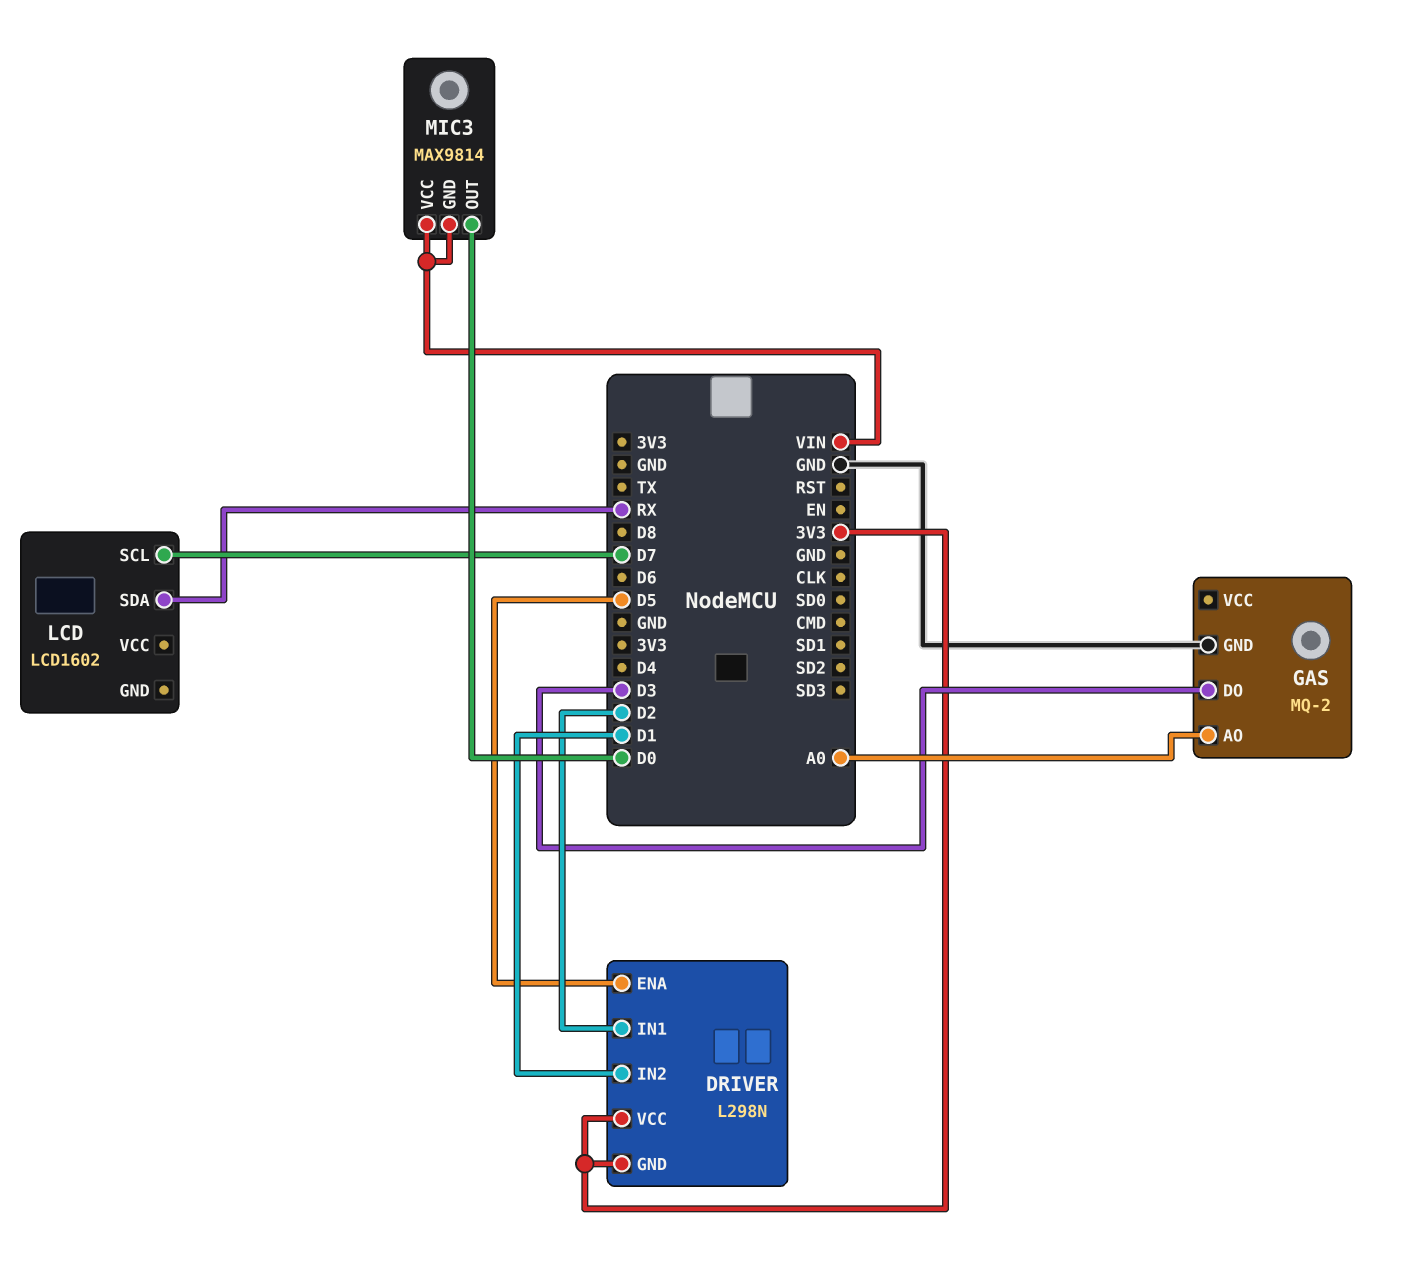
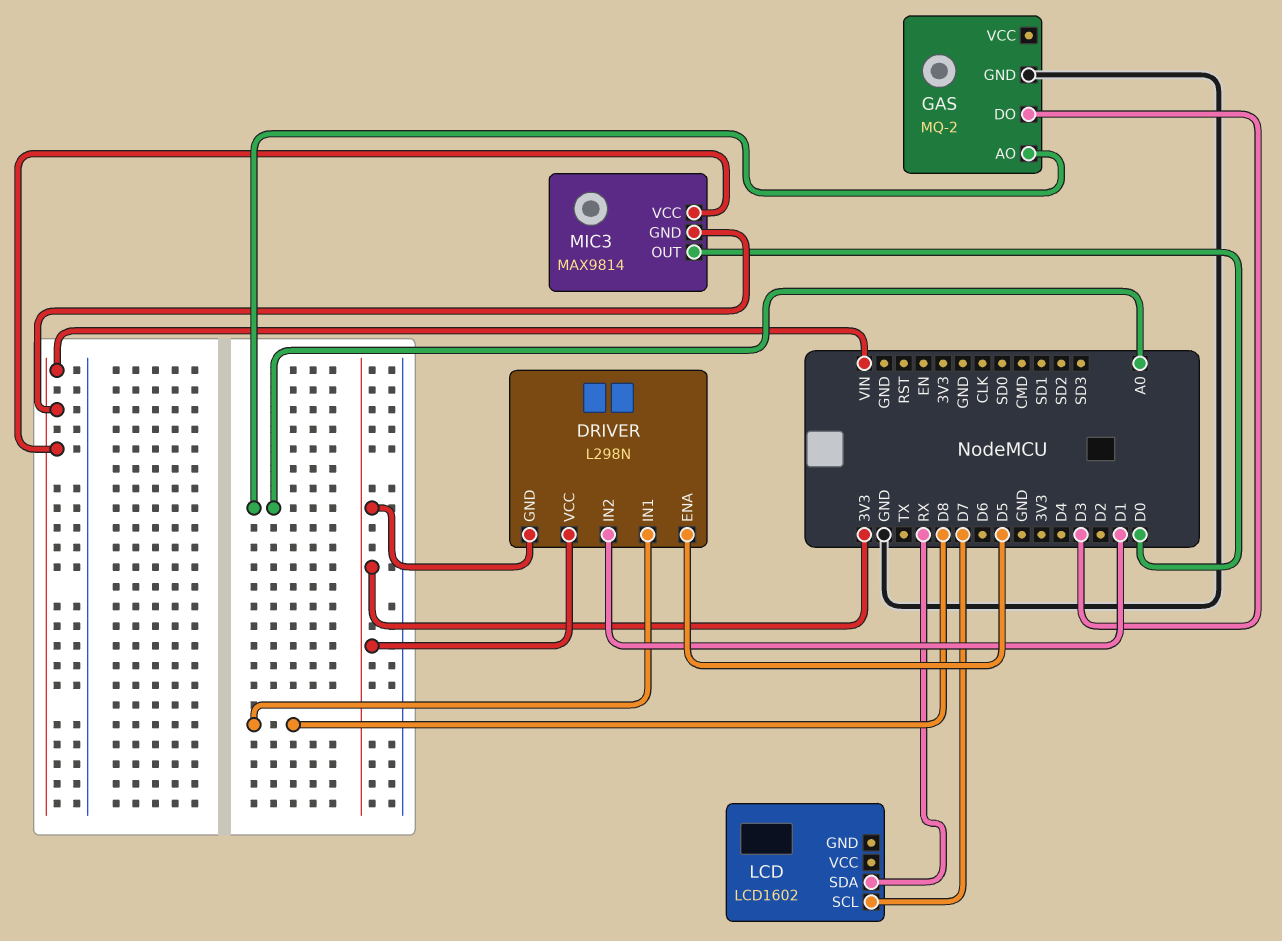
DRIVER pin IN1: D2 -> D8

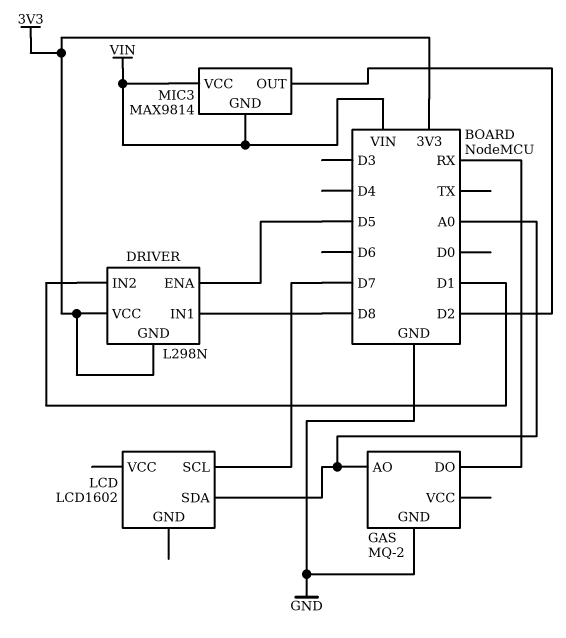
GAS pin DO: D3 -> RX
LCD pin SDA: RX -> A0
MIC3 pin OUT: D0 -> D2

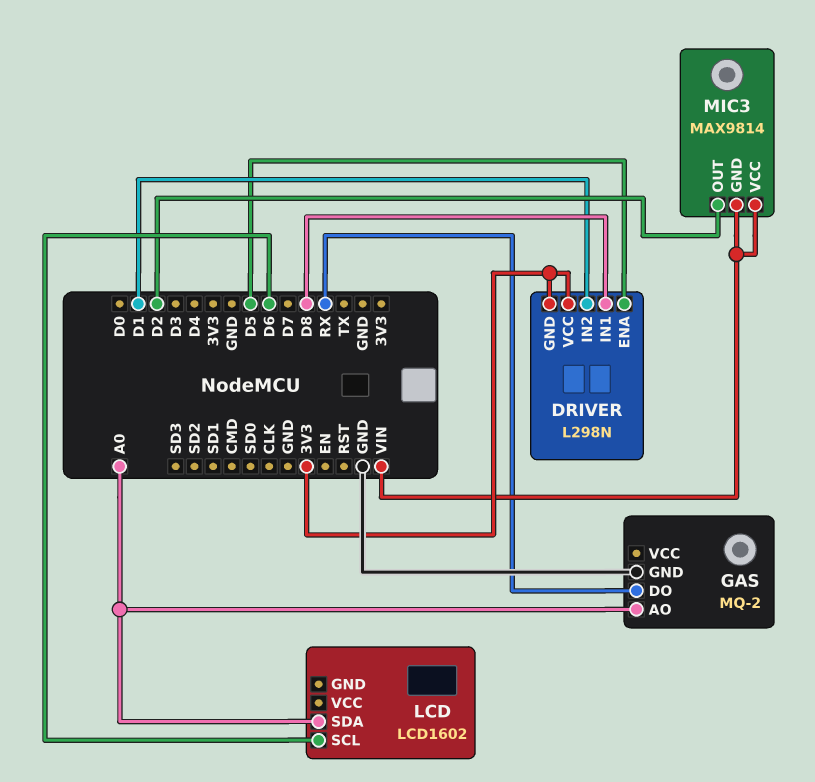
LCD pin SCL: D7 -> D6

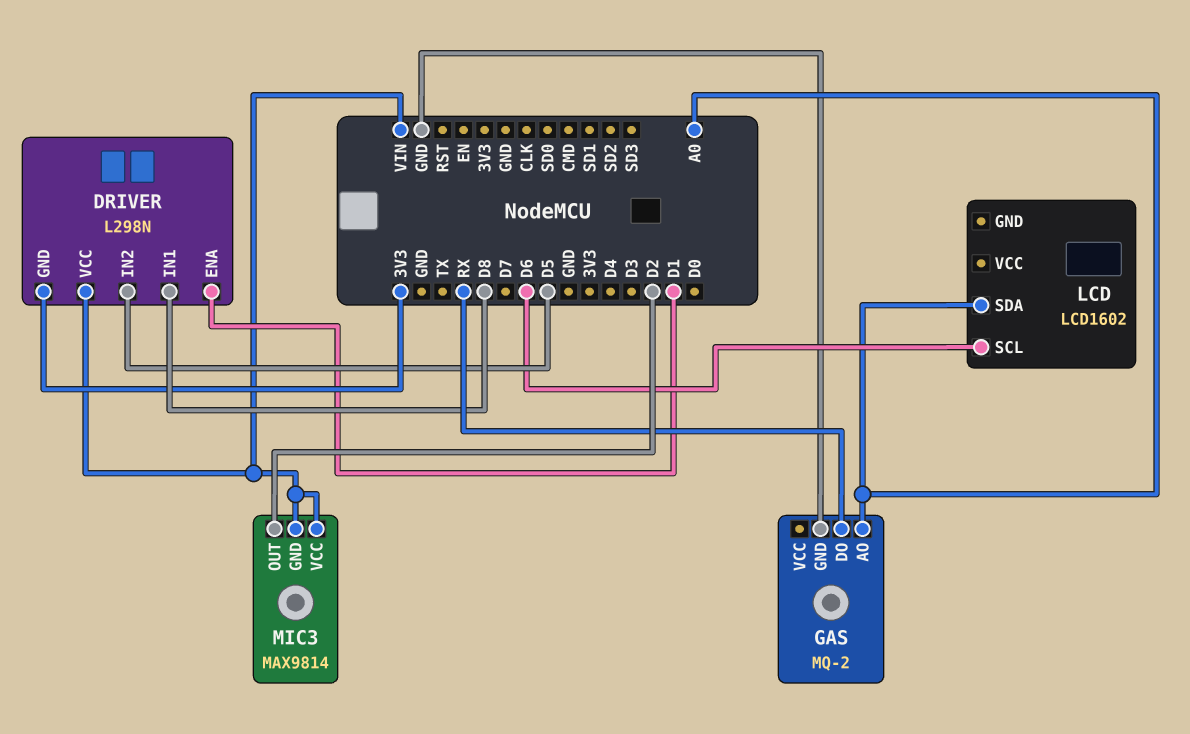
DRIVER pin ENA: D5 -> D1
DRIVER pin IN2: D1 -> D5
DRIVER pin VCC: 3V3 -> VIN

